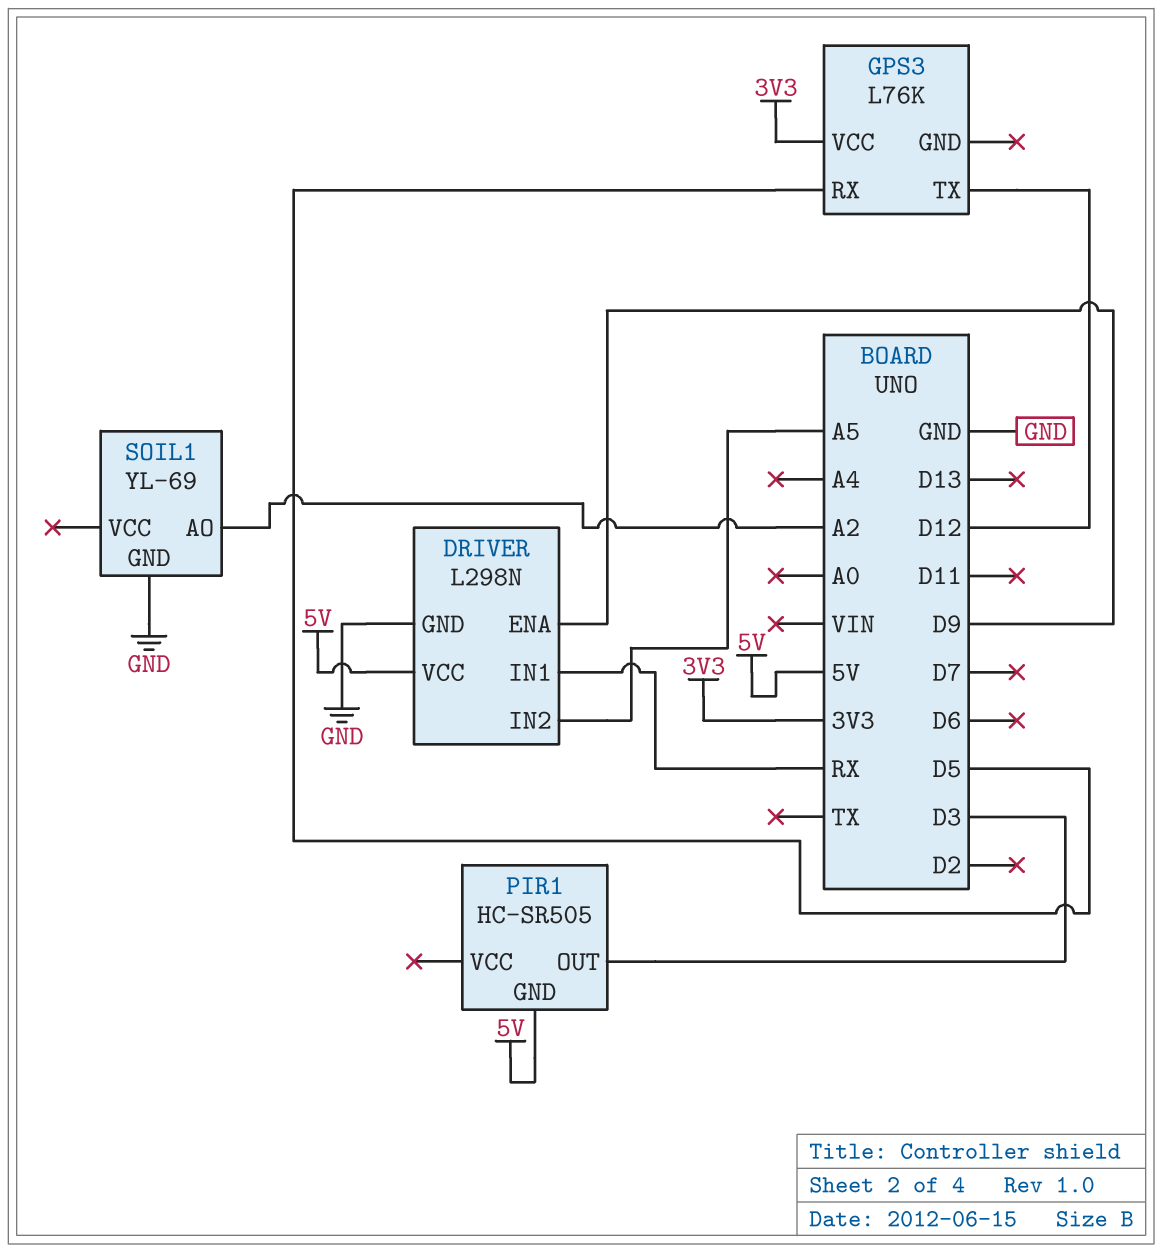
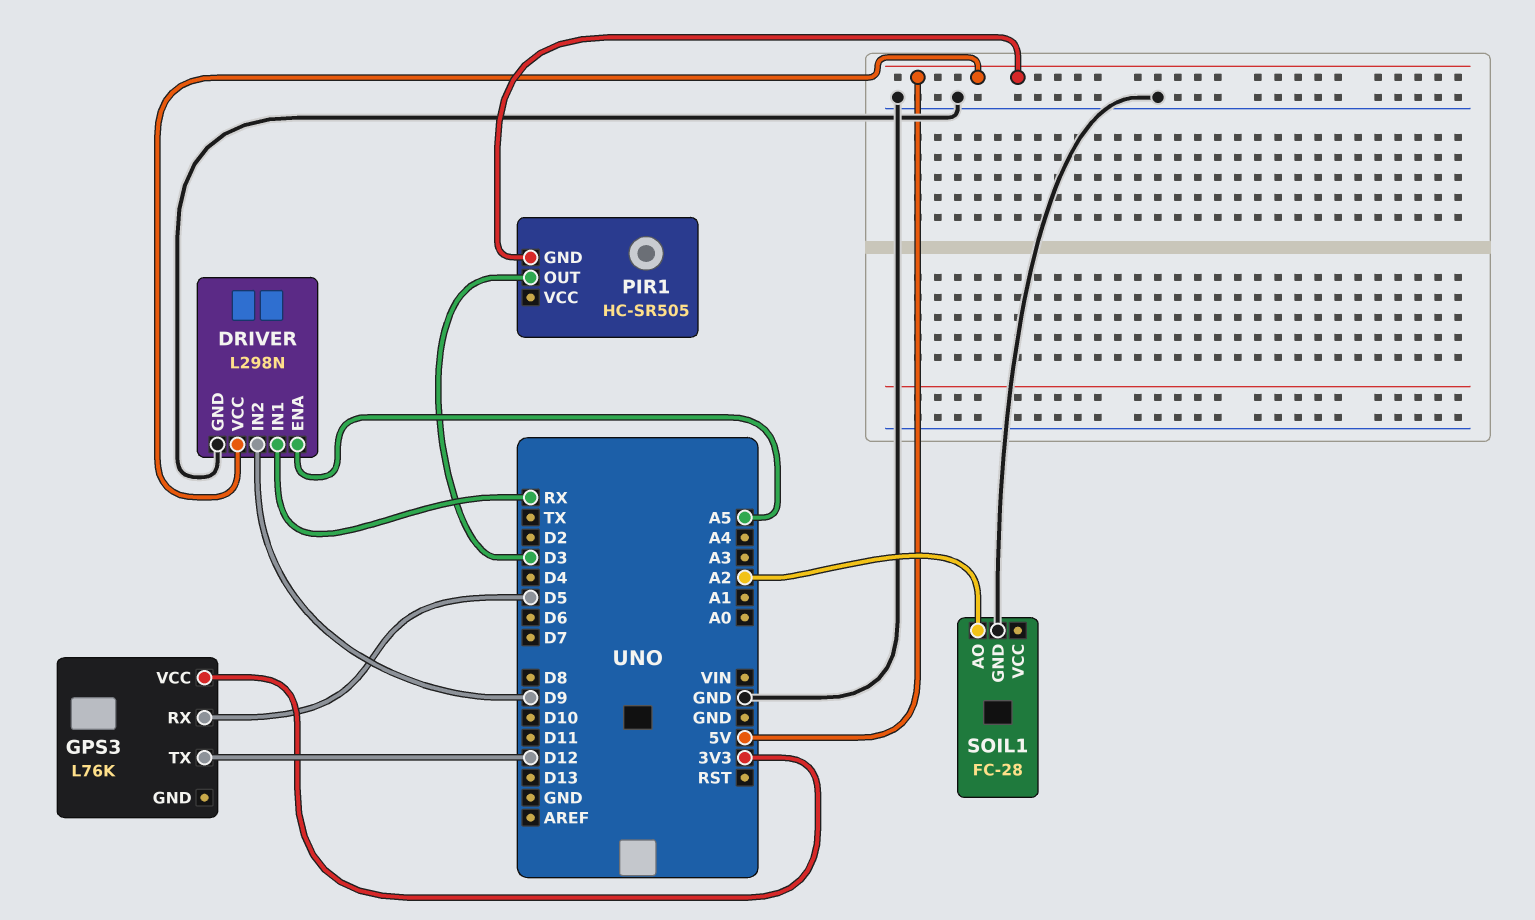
DRIVER pin ENA: D9 -> A5
DRIVER pin IN2: A5 -> D9
SOIL1: YL-69 -> FC-28

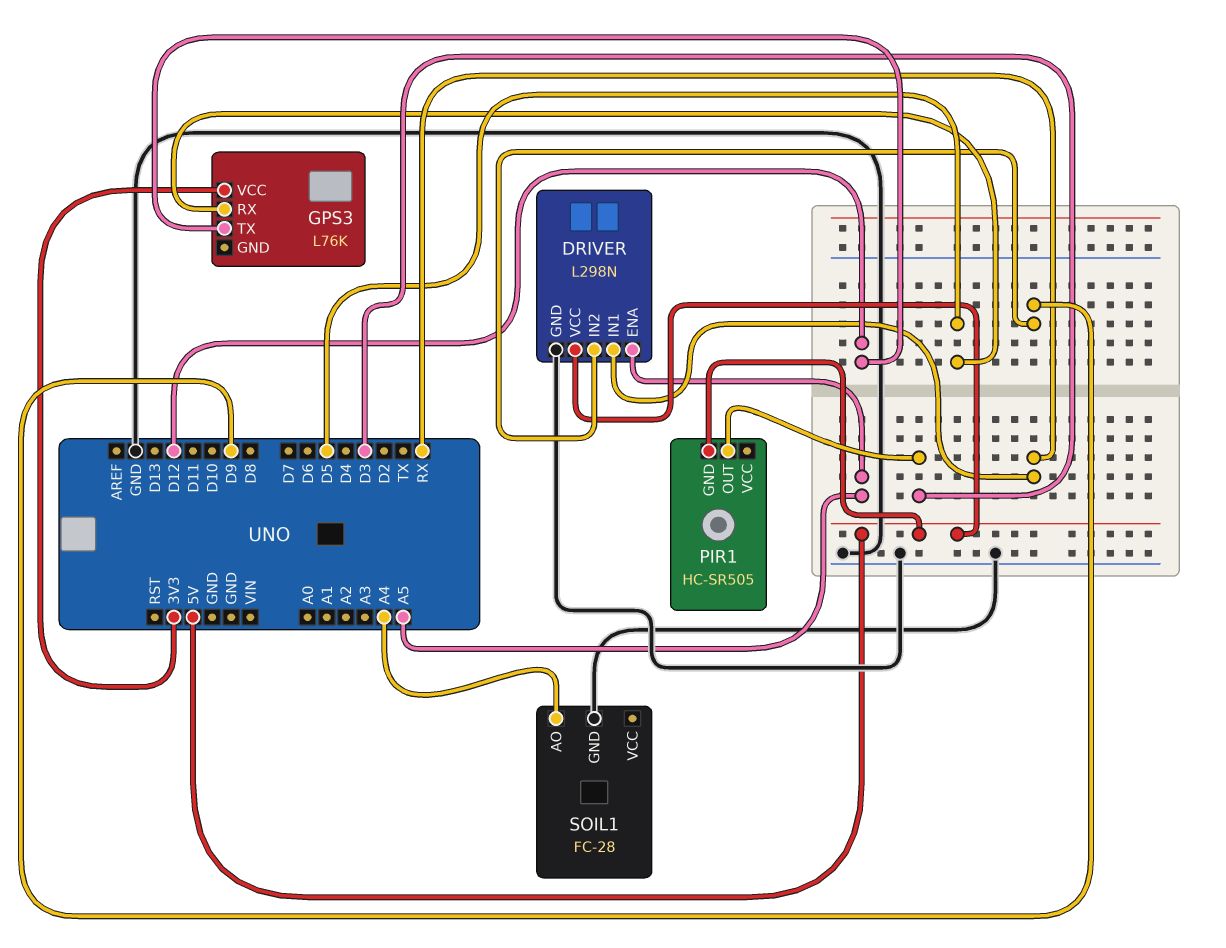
SOIL1 pin AO: A2 -> A4

